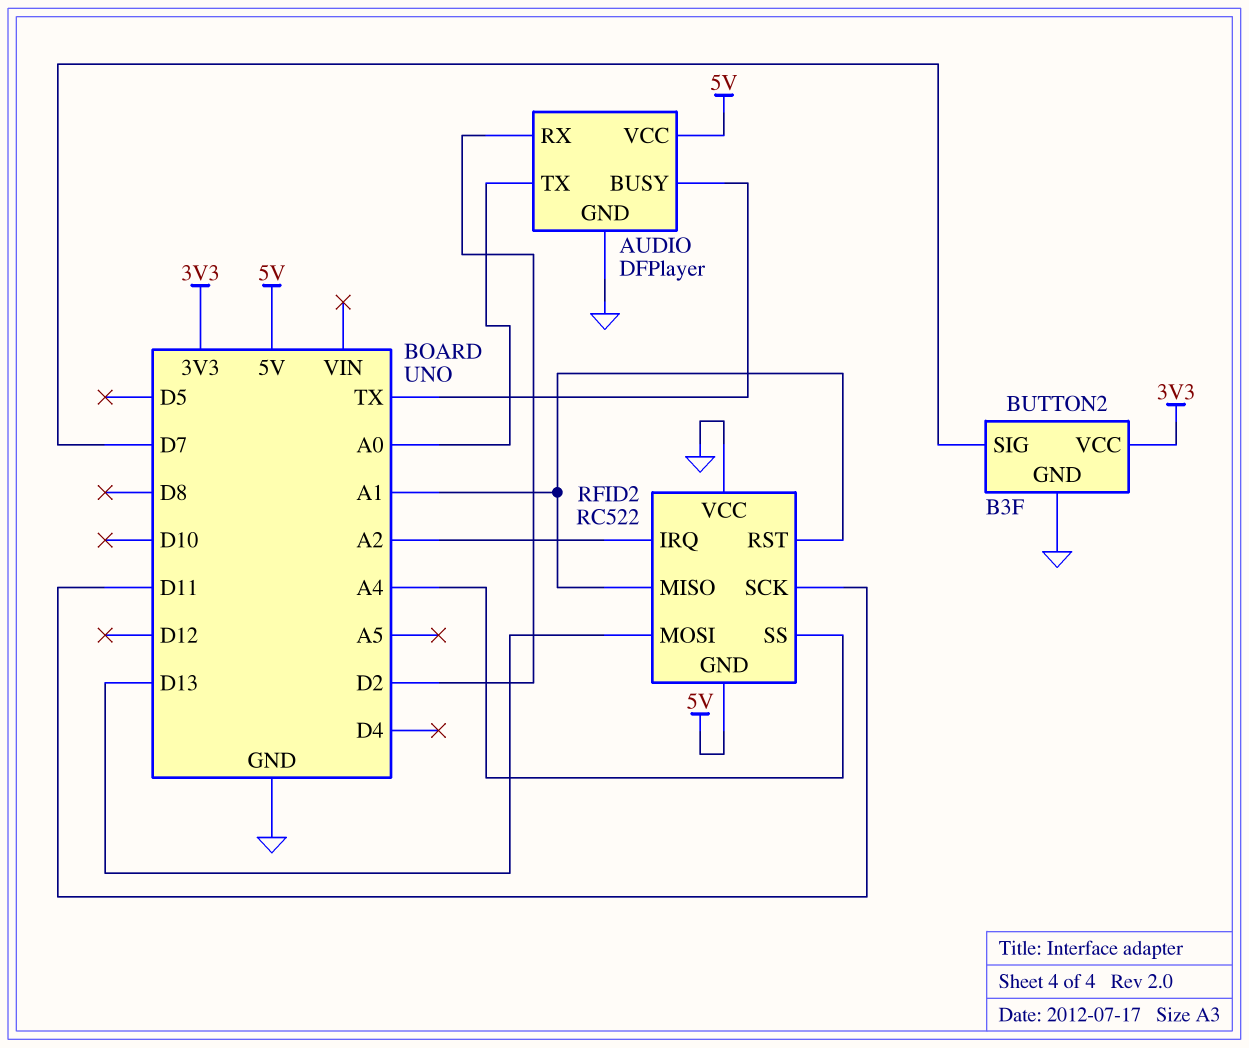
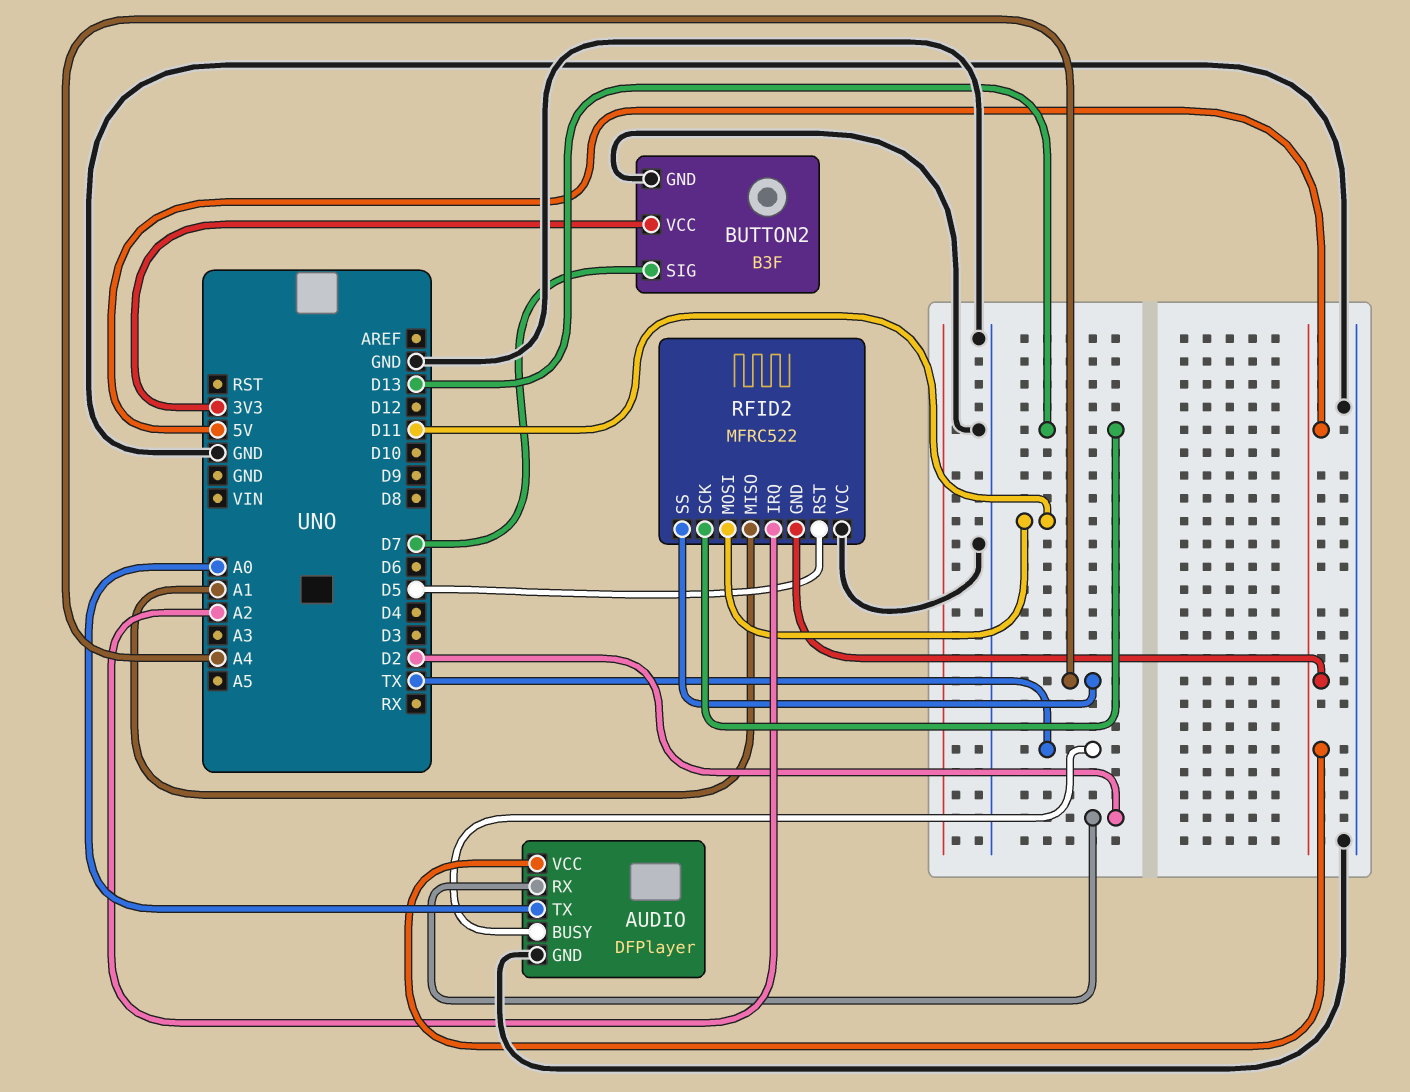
RFID2: RC522 -> MFRC522
RFID2 pin MOSI: D13 -> D11
RFID2 pin RST: A1 -> D5
RFID2 pin SCK: D11 -> D13

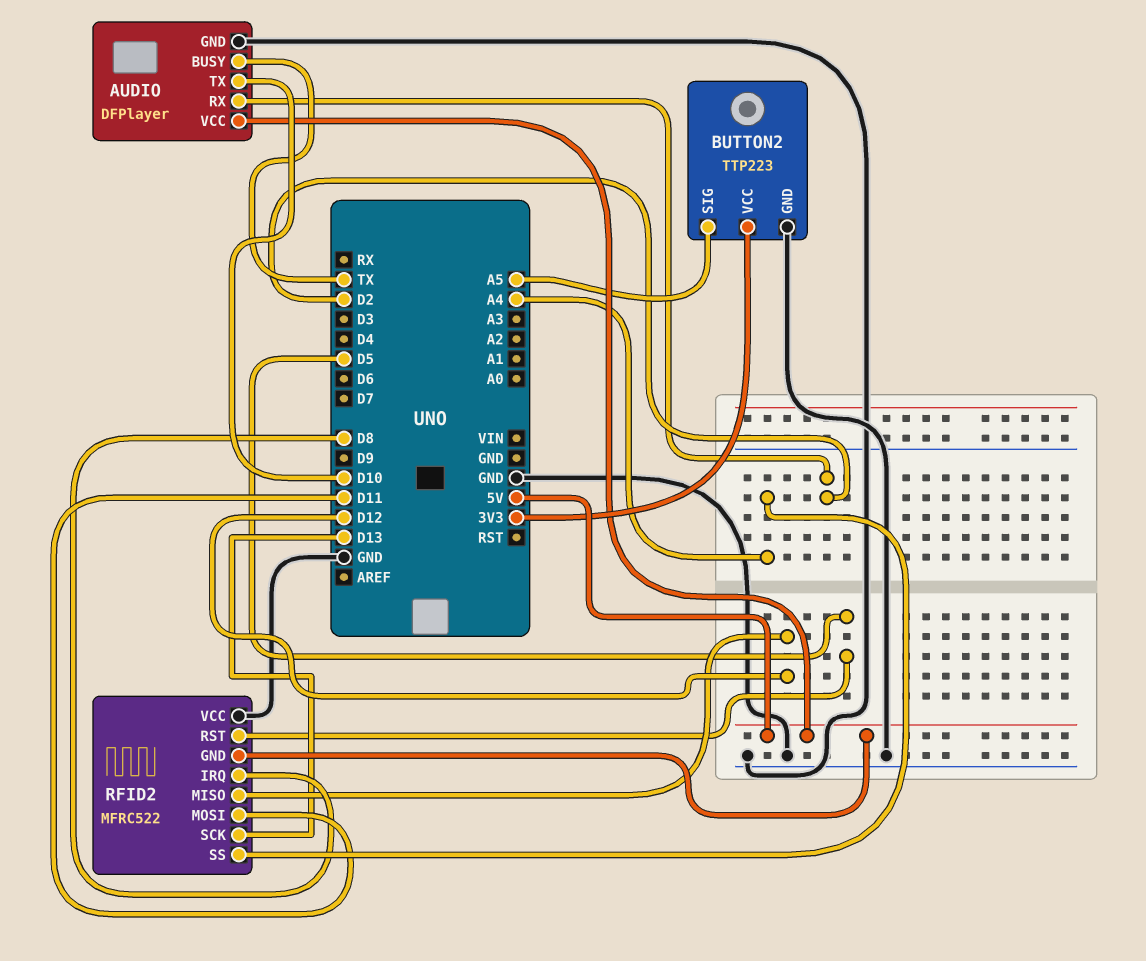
AUDIO pin TX: A0 -> D10
BUTTON2: B3F -> TTP223
BUTTON2 pin SIG: D7 -> A5
RFID2 pin IRQ: A2 -> D8
RFID2 pin MISO: A1 -> D12

